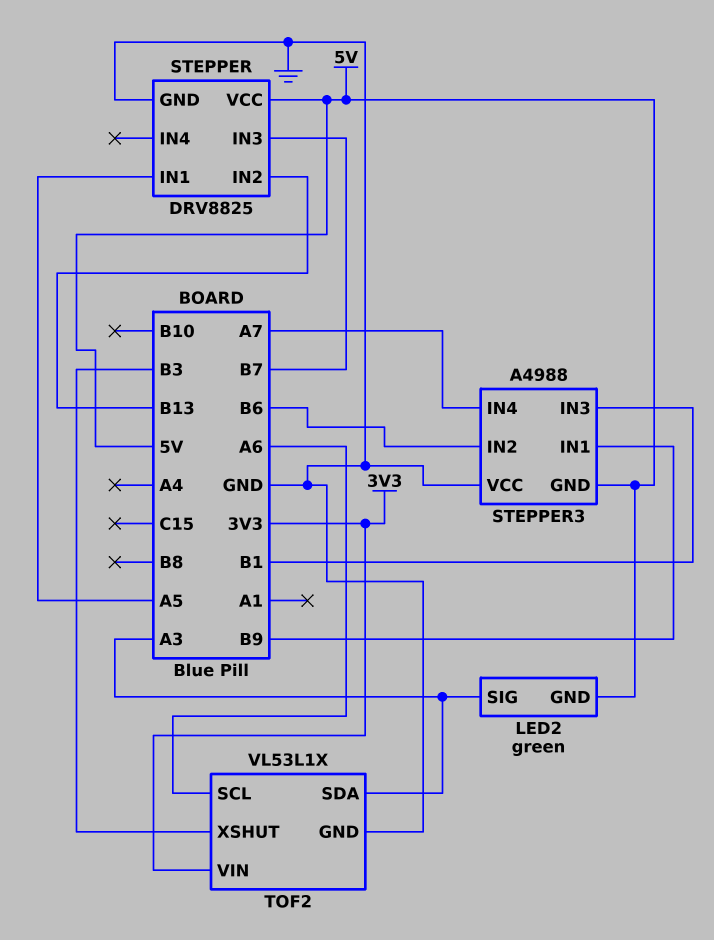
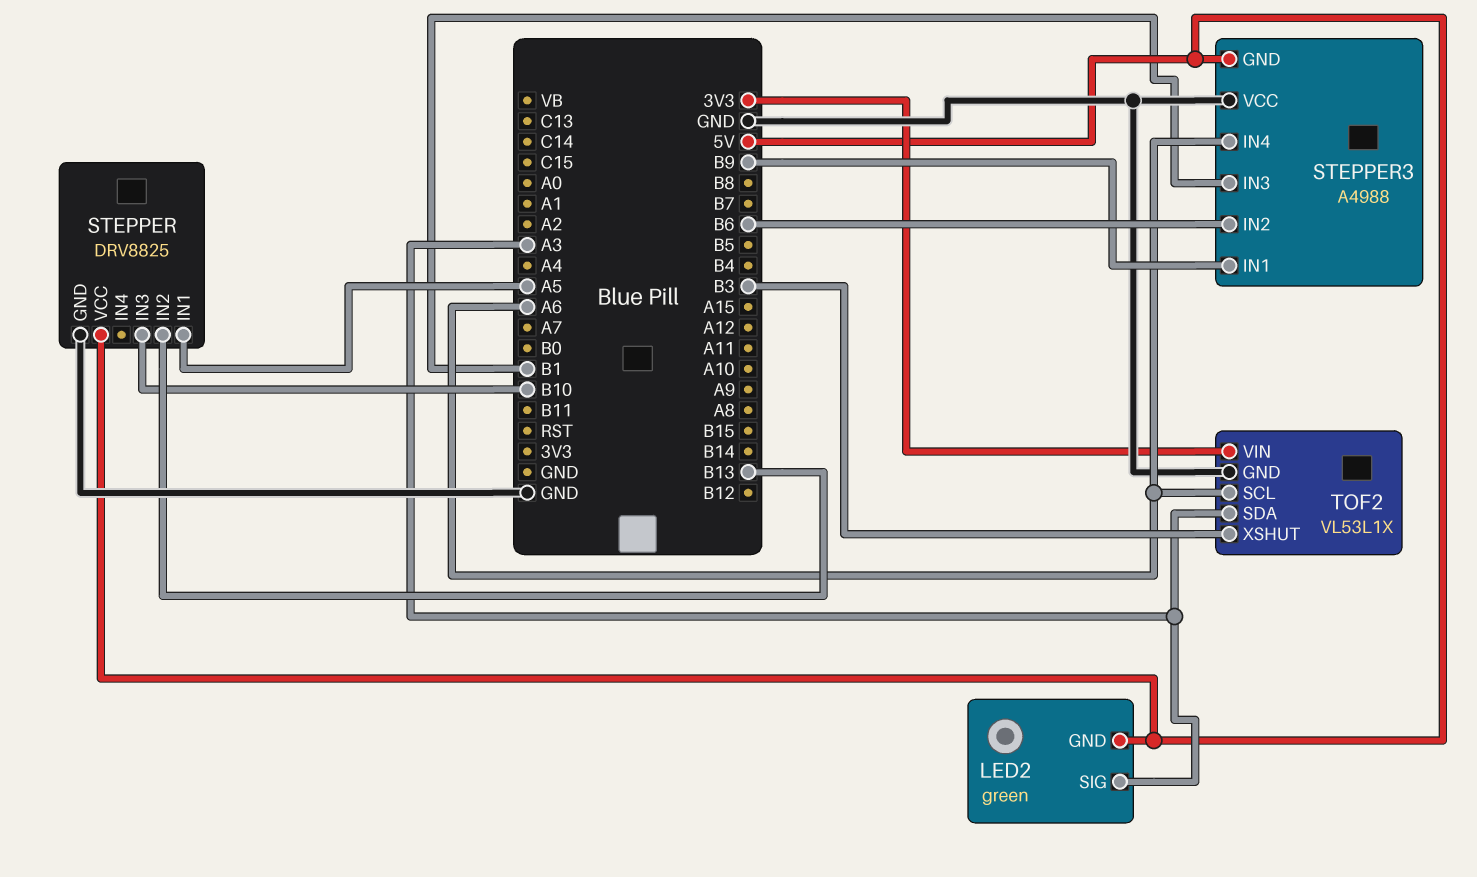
STEPPER pin IN3: B7 -> B10
STEPPER3 pin IN4: A7 -> A6

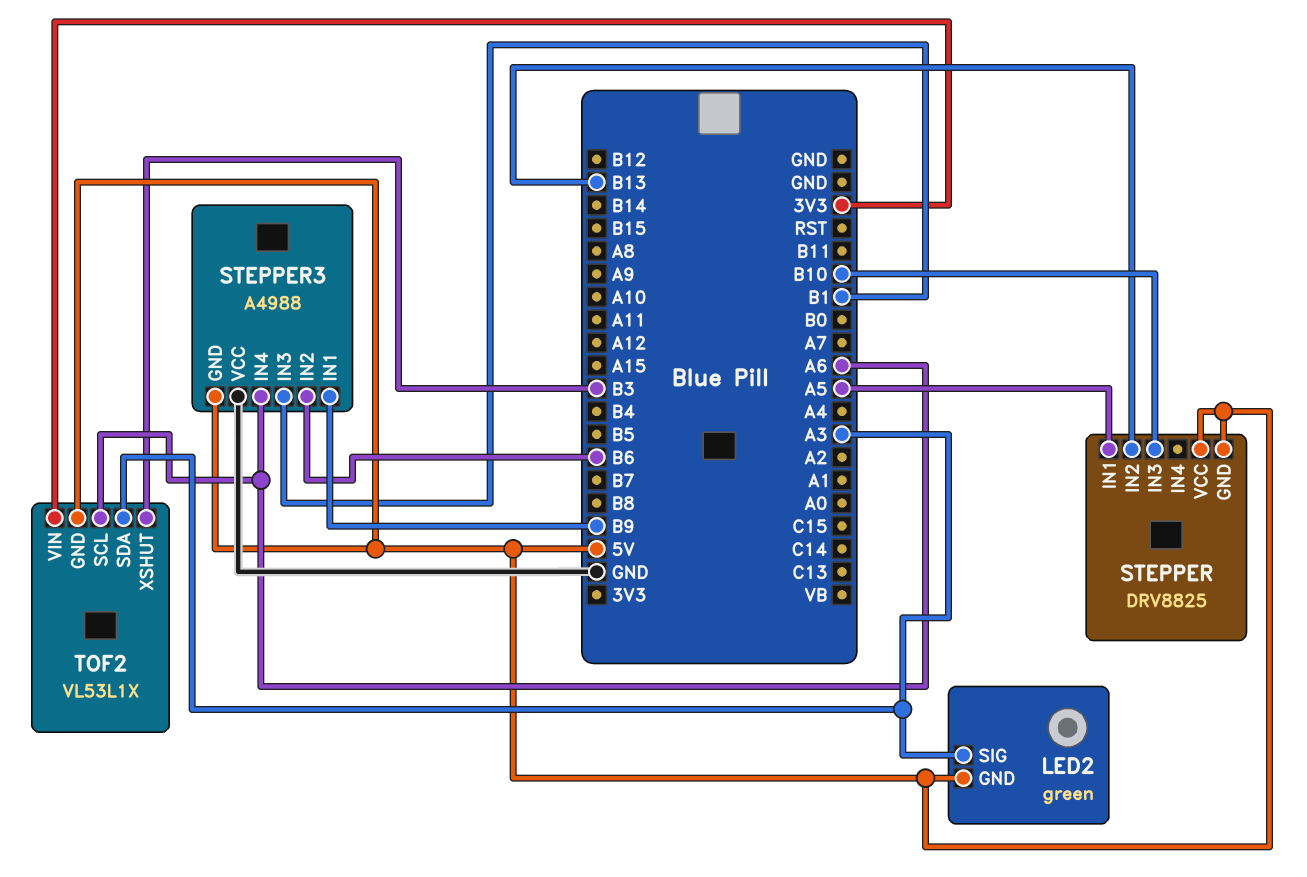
STEPPER pin GND: GND -> 5V
TOF2 pin GND: GND -> 5V

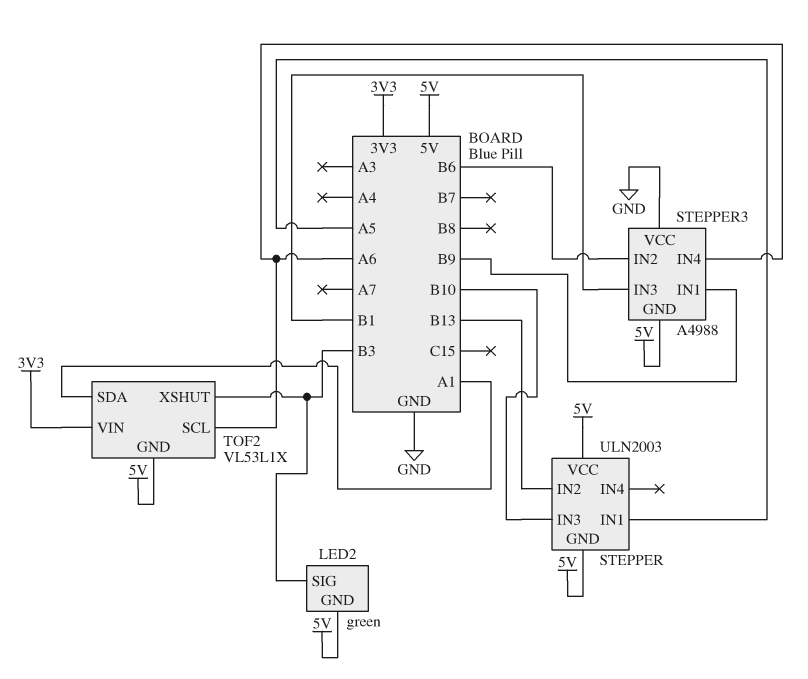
LED2 pin SIG: A3 -> B3
STEPPER: DRV8825 -> ULN2003
TOF2 pin SDA: A3 -> A1

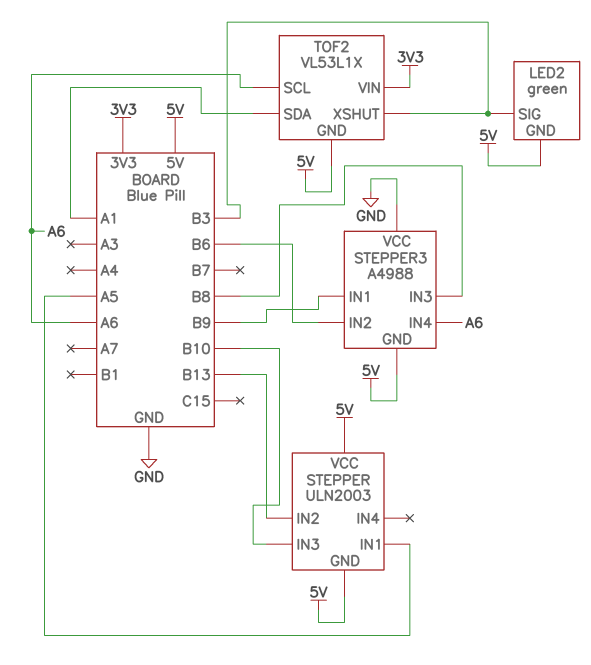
STEPPER3 pin IN3: B1 -> B8

